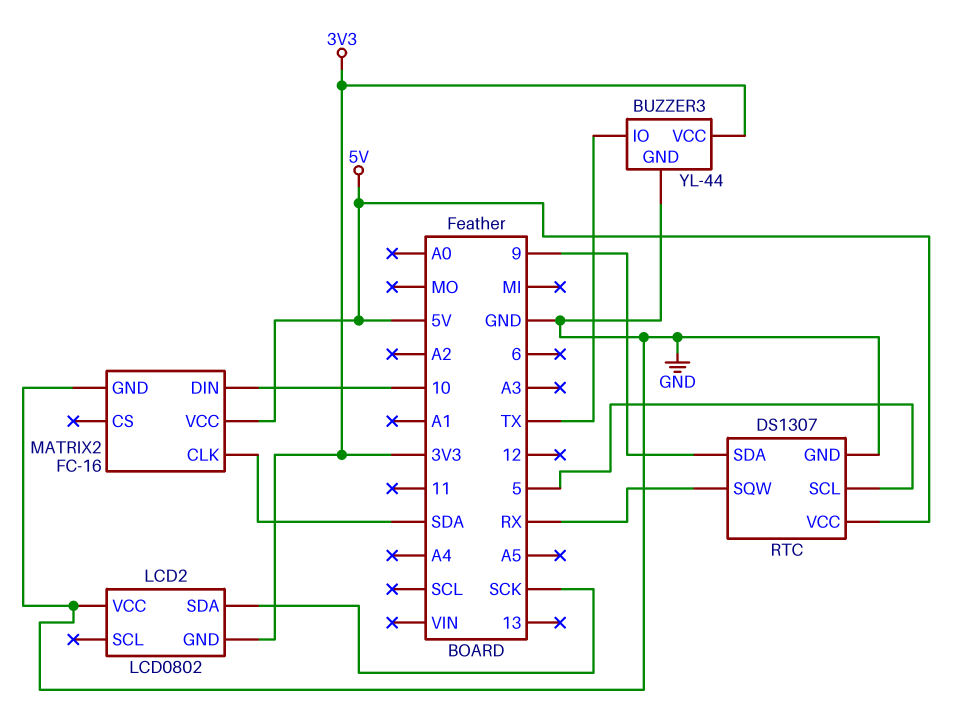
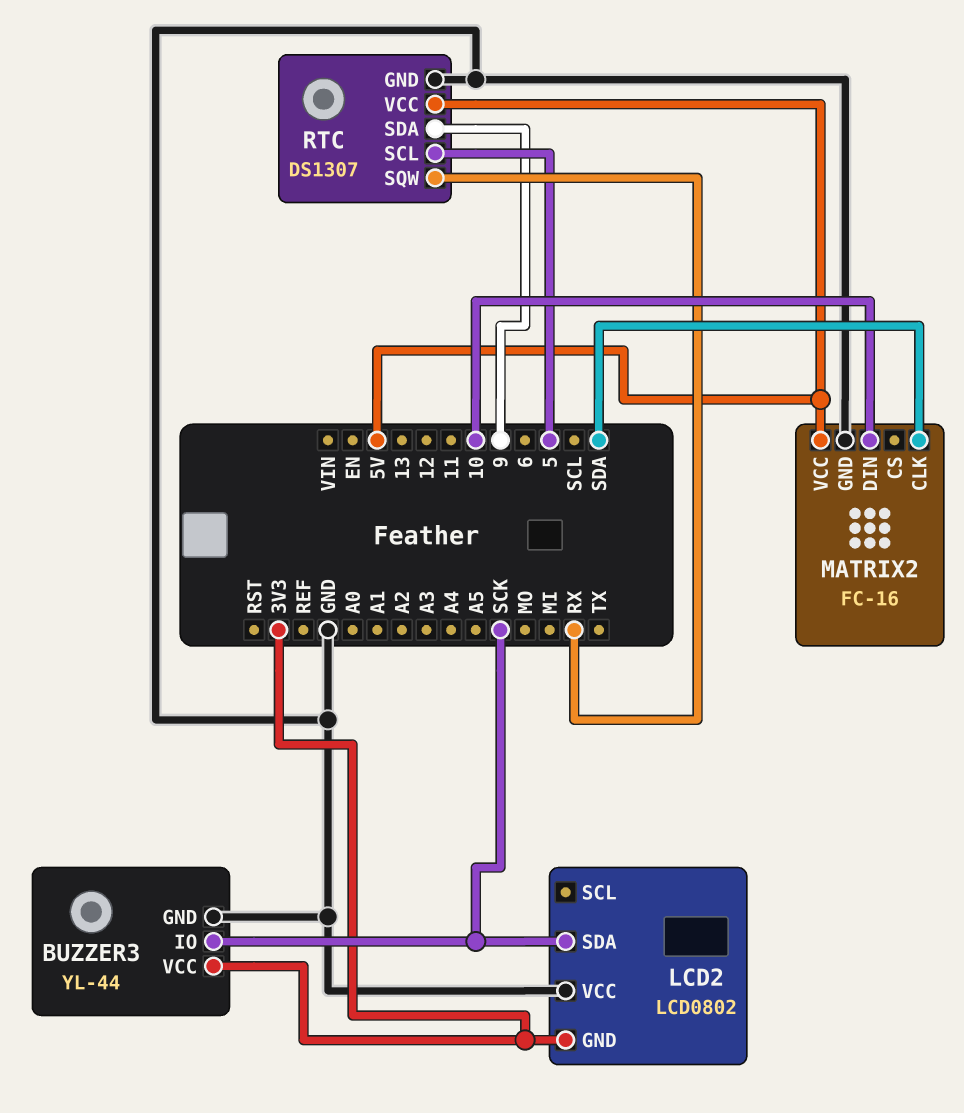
BUZZER3 pin IO: TX -> SCK

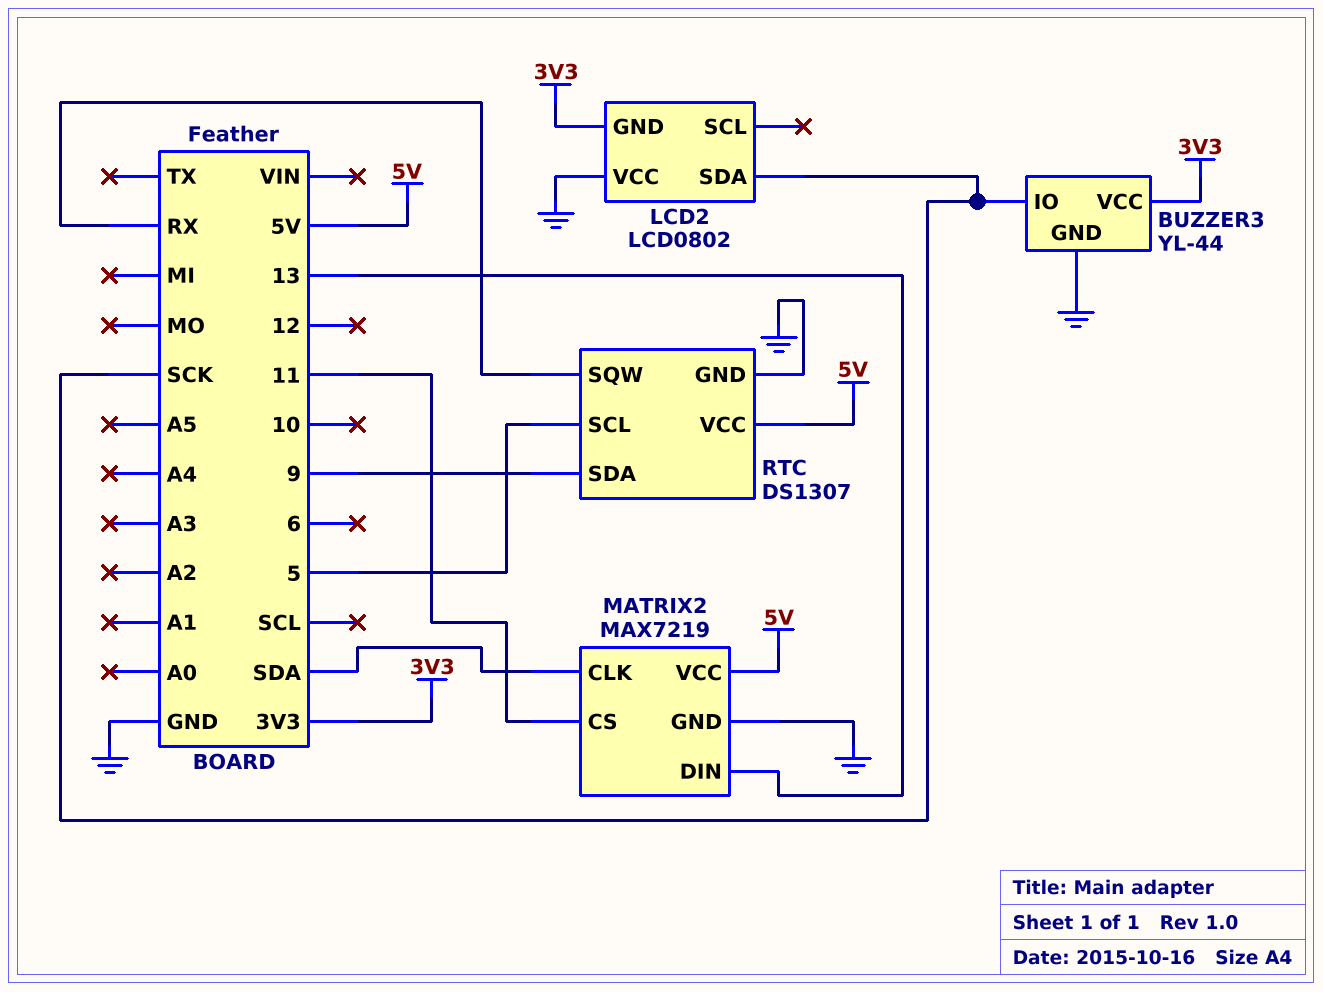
MATRIX2: FC-16 -> MAX7219
MATRIX2 pin CS: none -> 11
MATRIX2 pin DIN: 10 -> 13

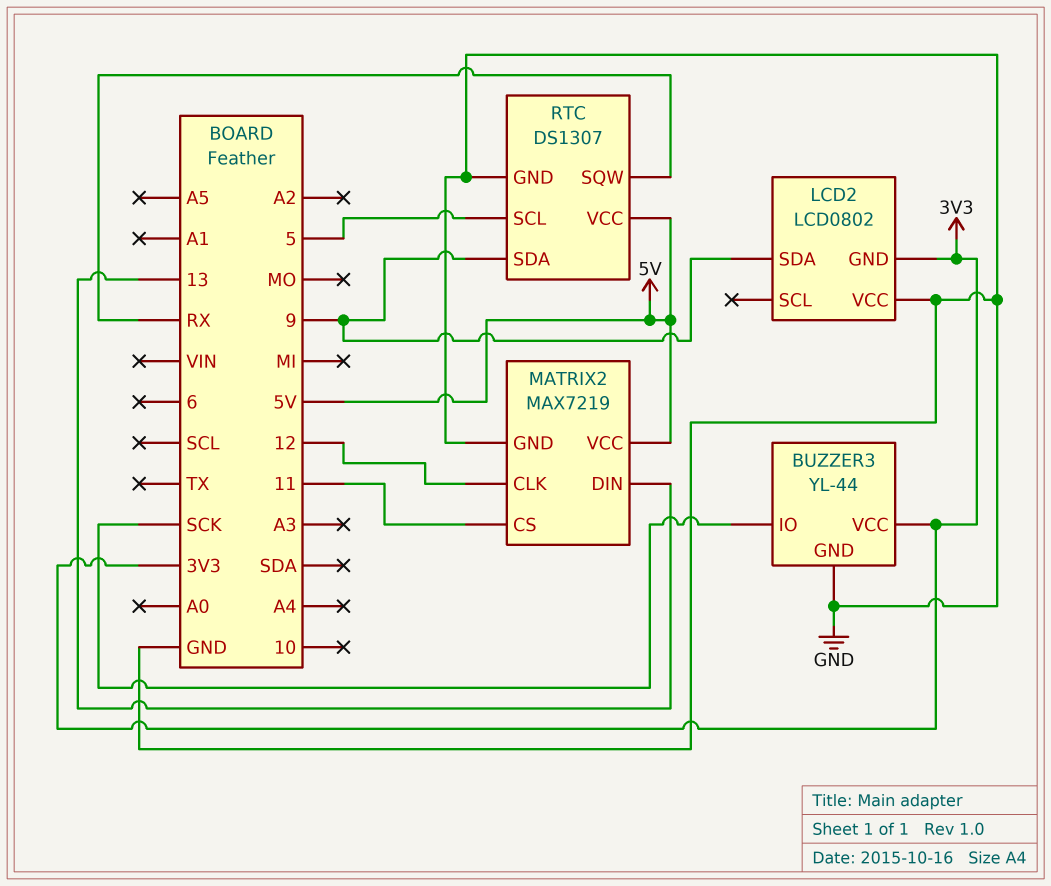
LCD2 pin SDA: SCK -> 9
MATRIX2 pin CLK: SDA -> 12

